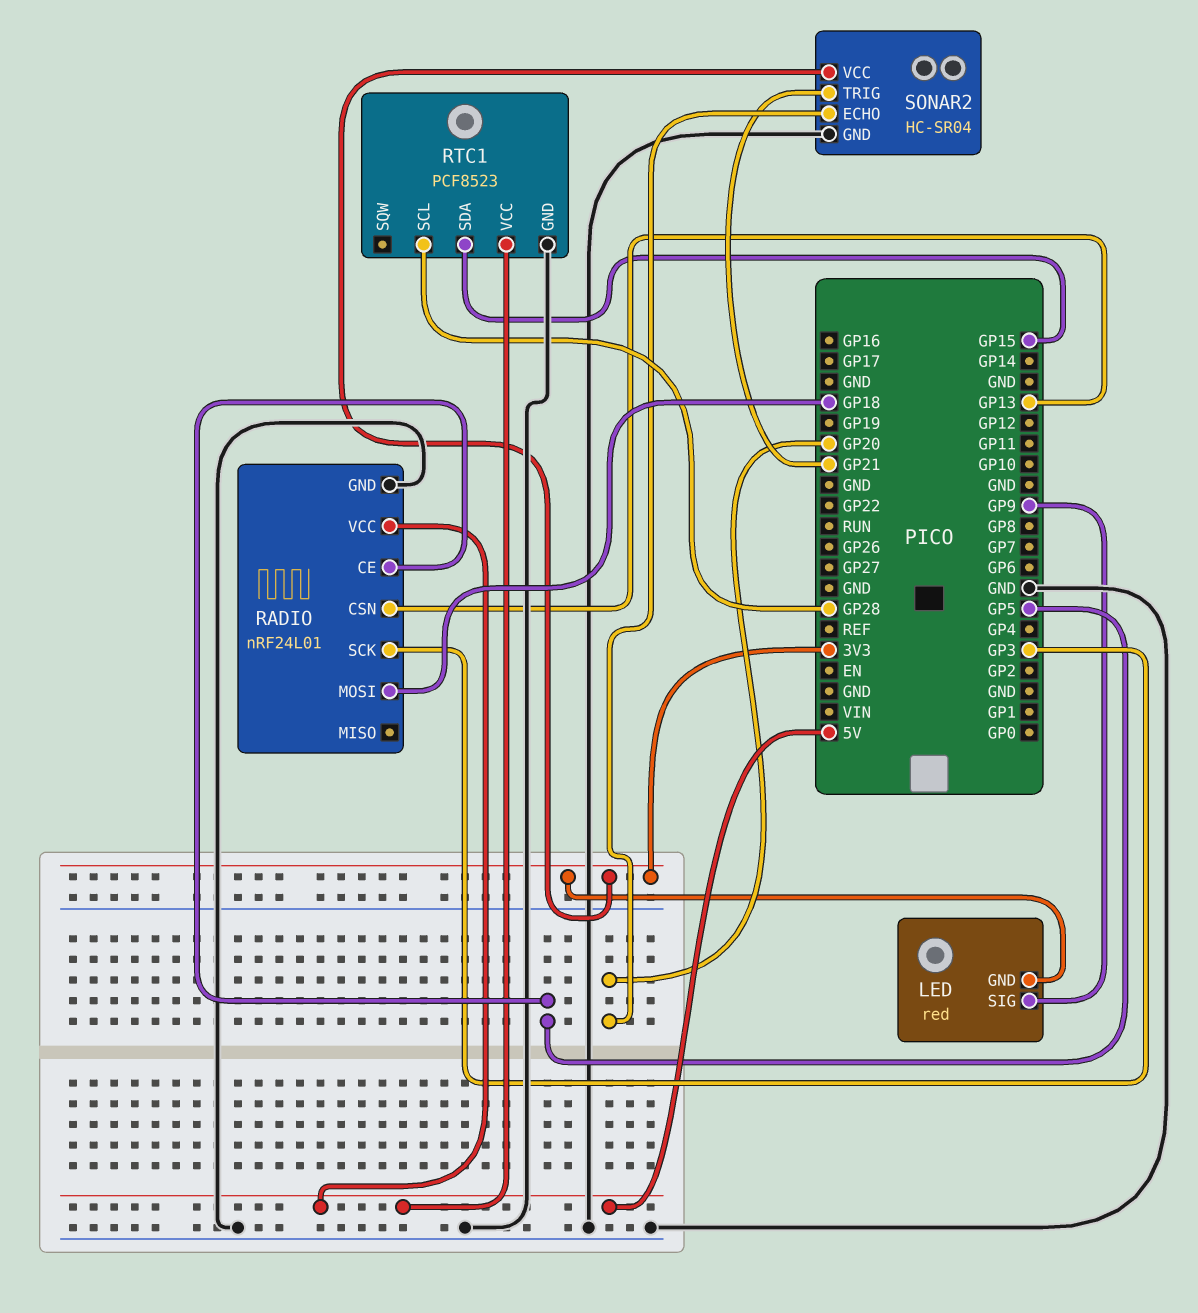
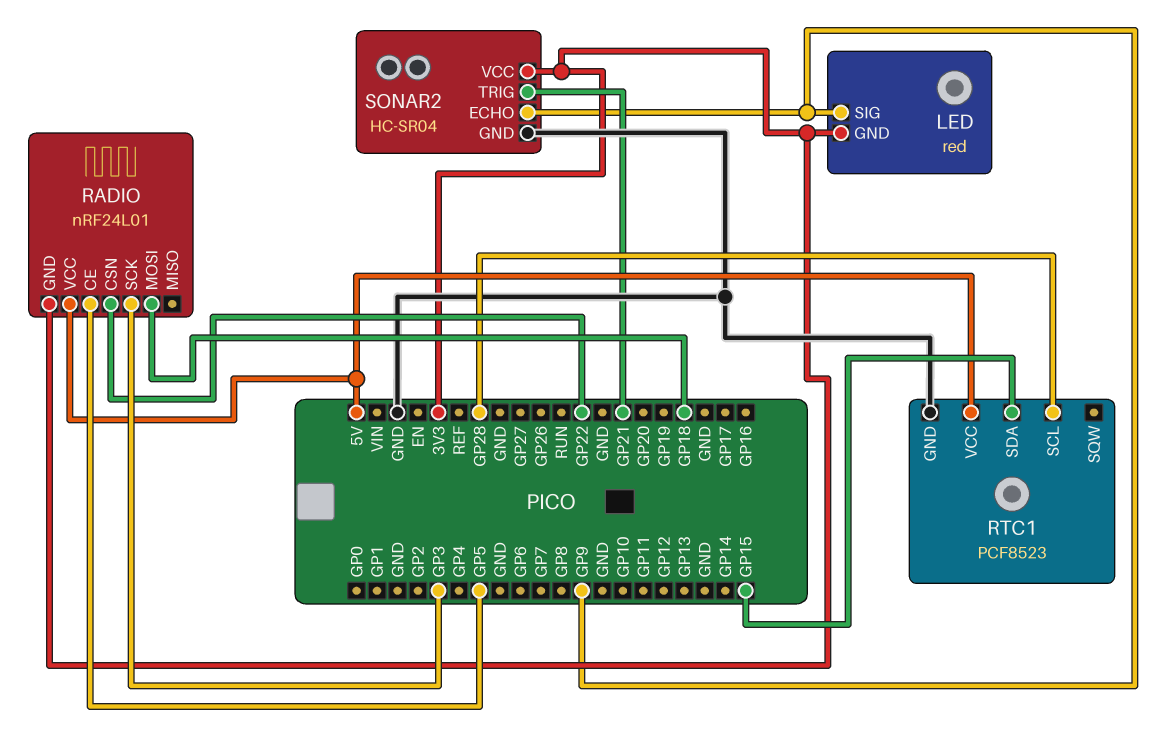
RADIO pin CSN: GP13 -> GP22
RADIO pin GND: GND -> 3V3
SONAR2 pin ECHO: GP20 -> GP9

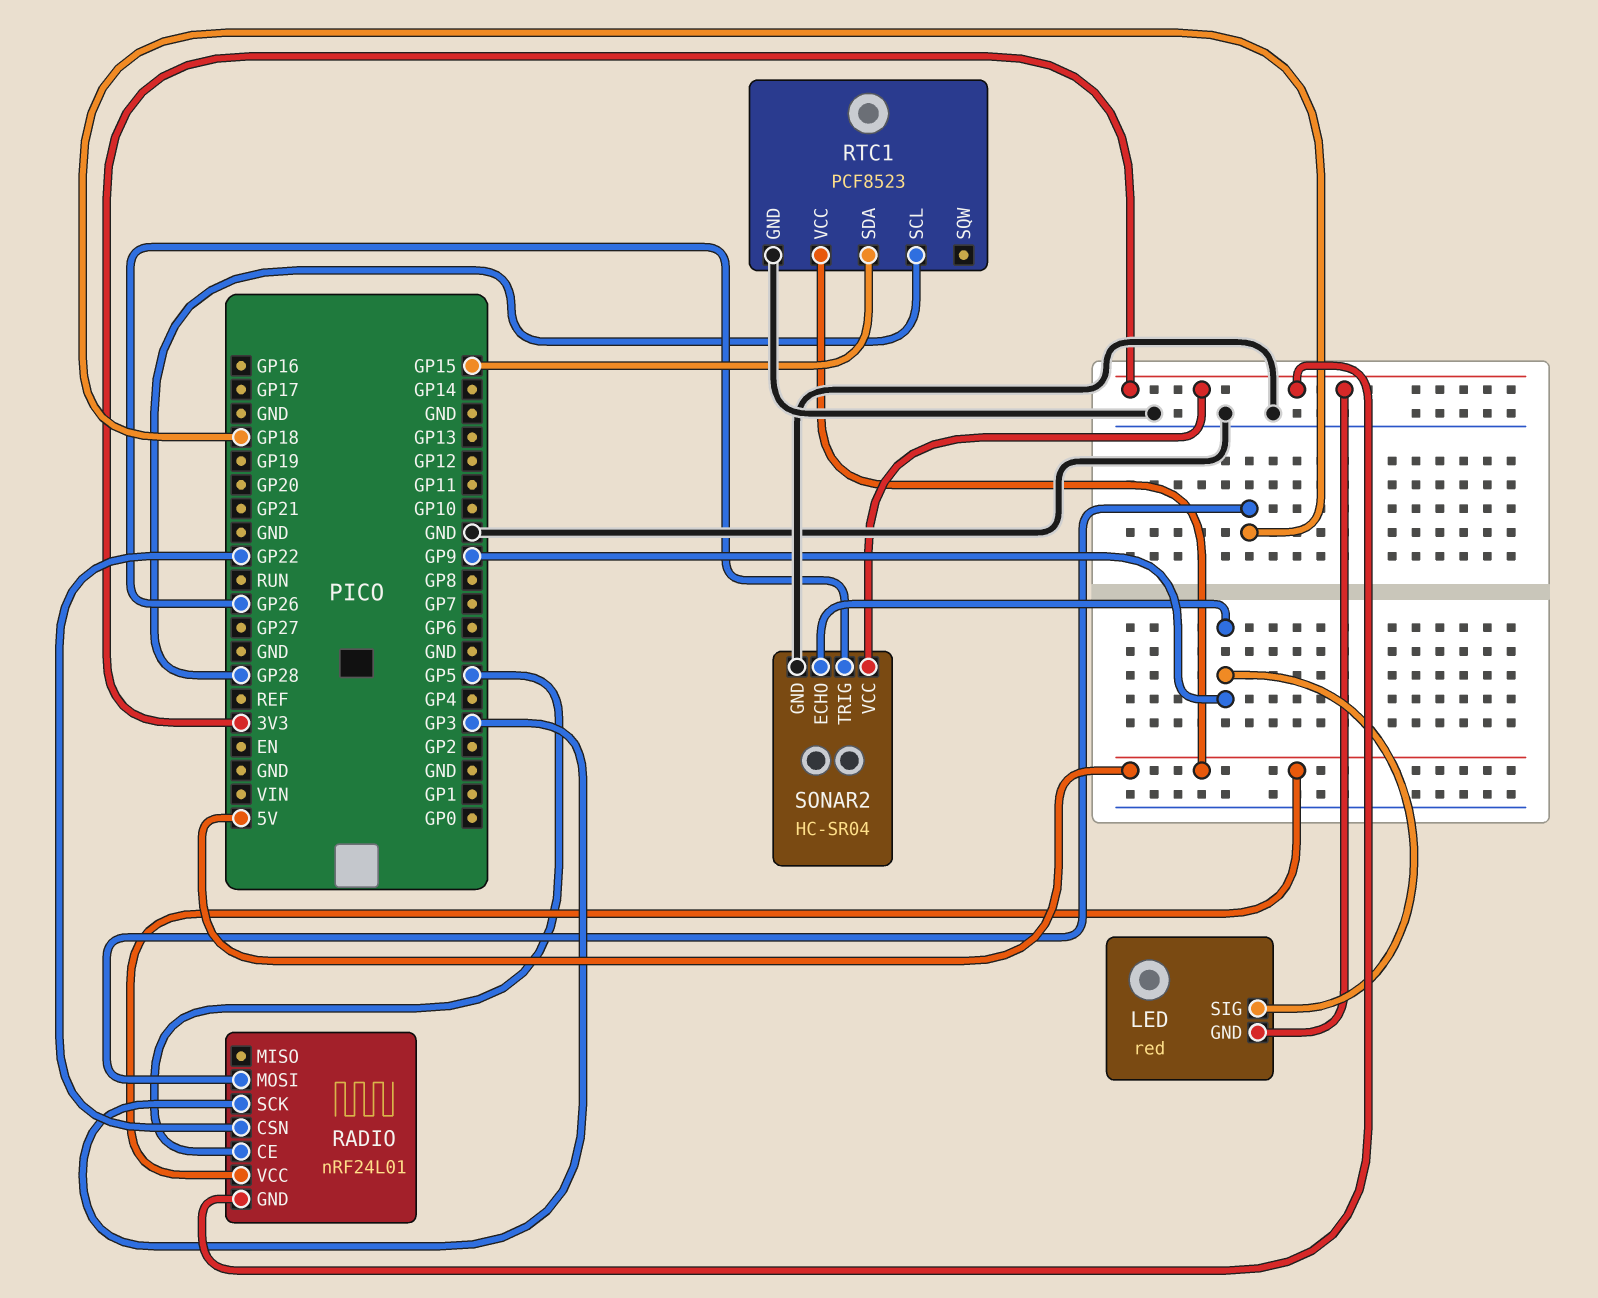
SONAR2 pin TRIG: GP21 -> GP26

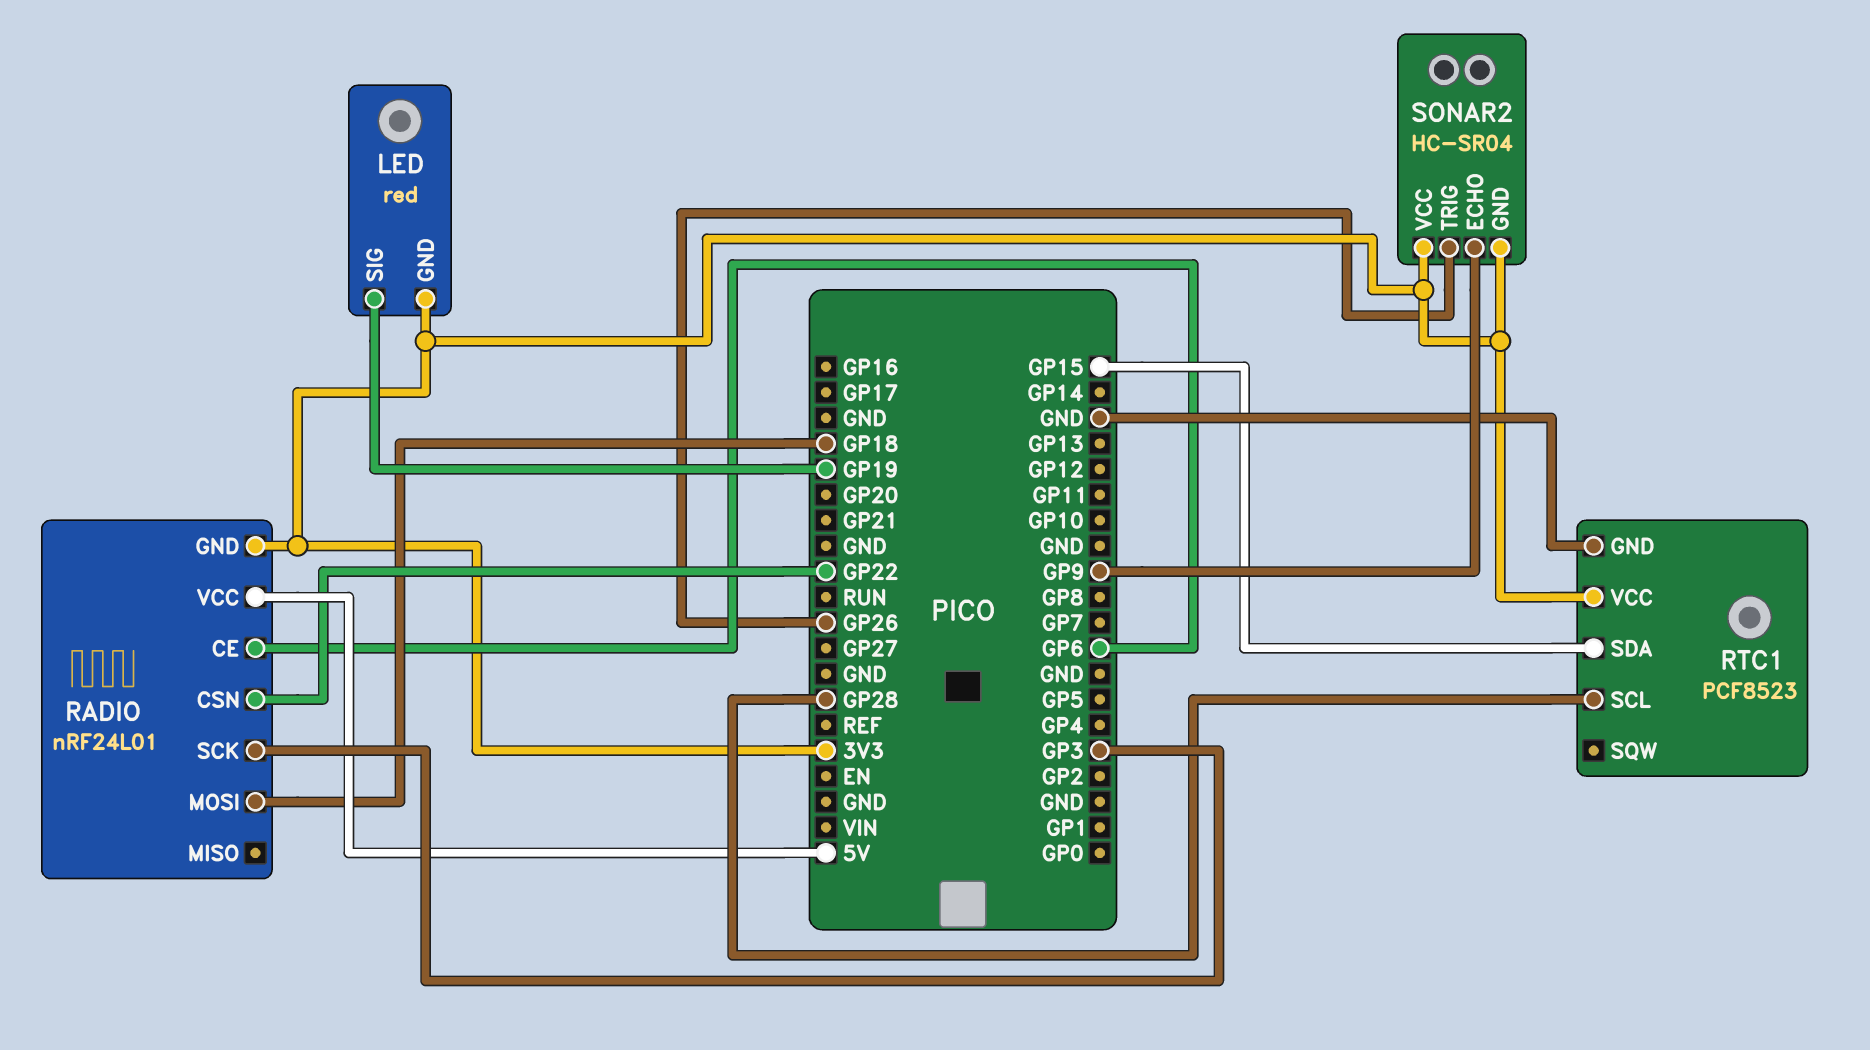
LED pin SIG: GP9 -> GP19
RADIO pin CE: GP5 -> GP6
RTC1 pin VCC: 5V -> 3V3
SONAR2 pin GND: GND -> 3V3

